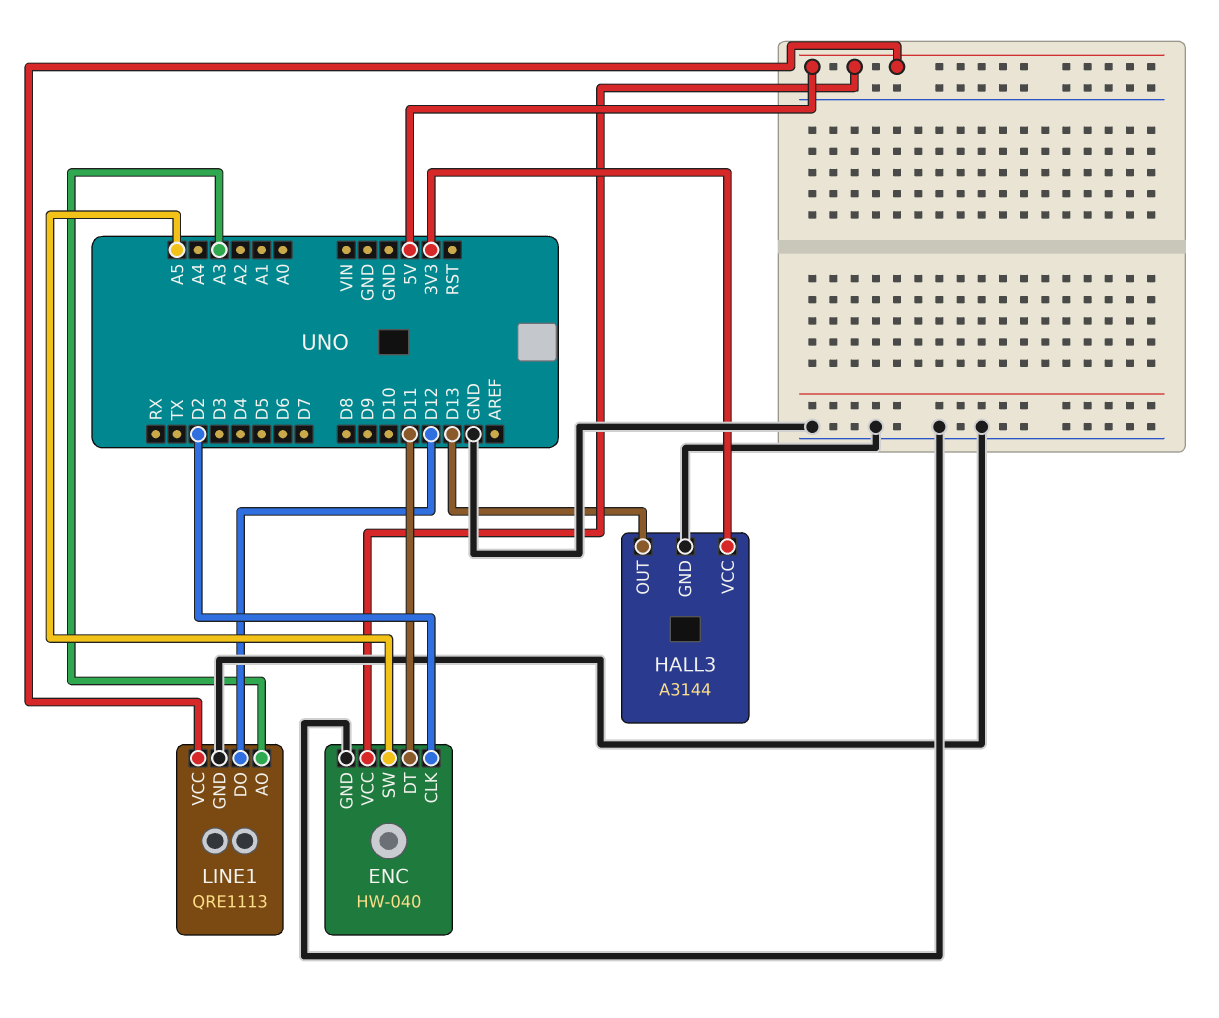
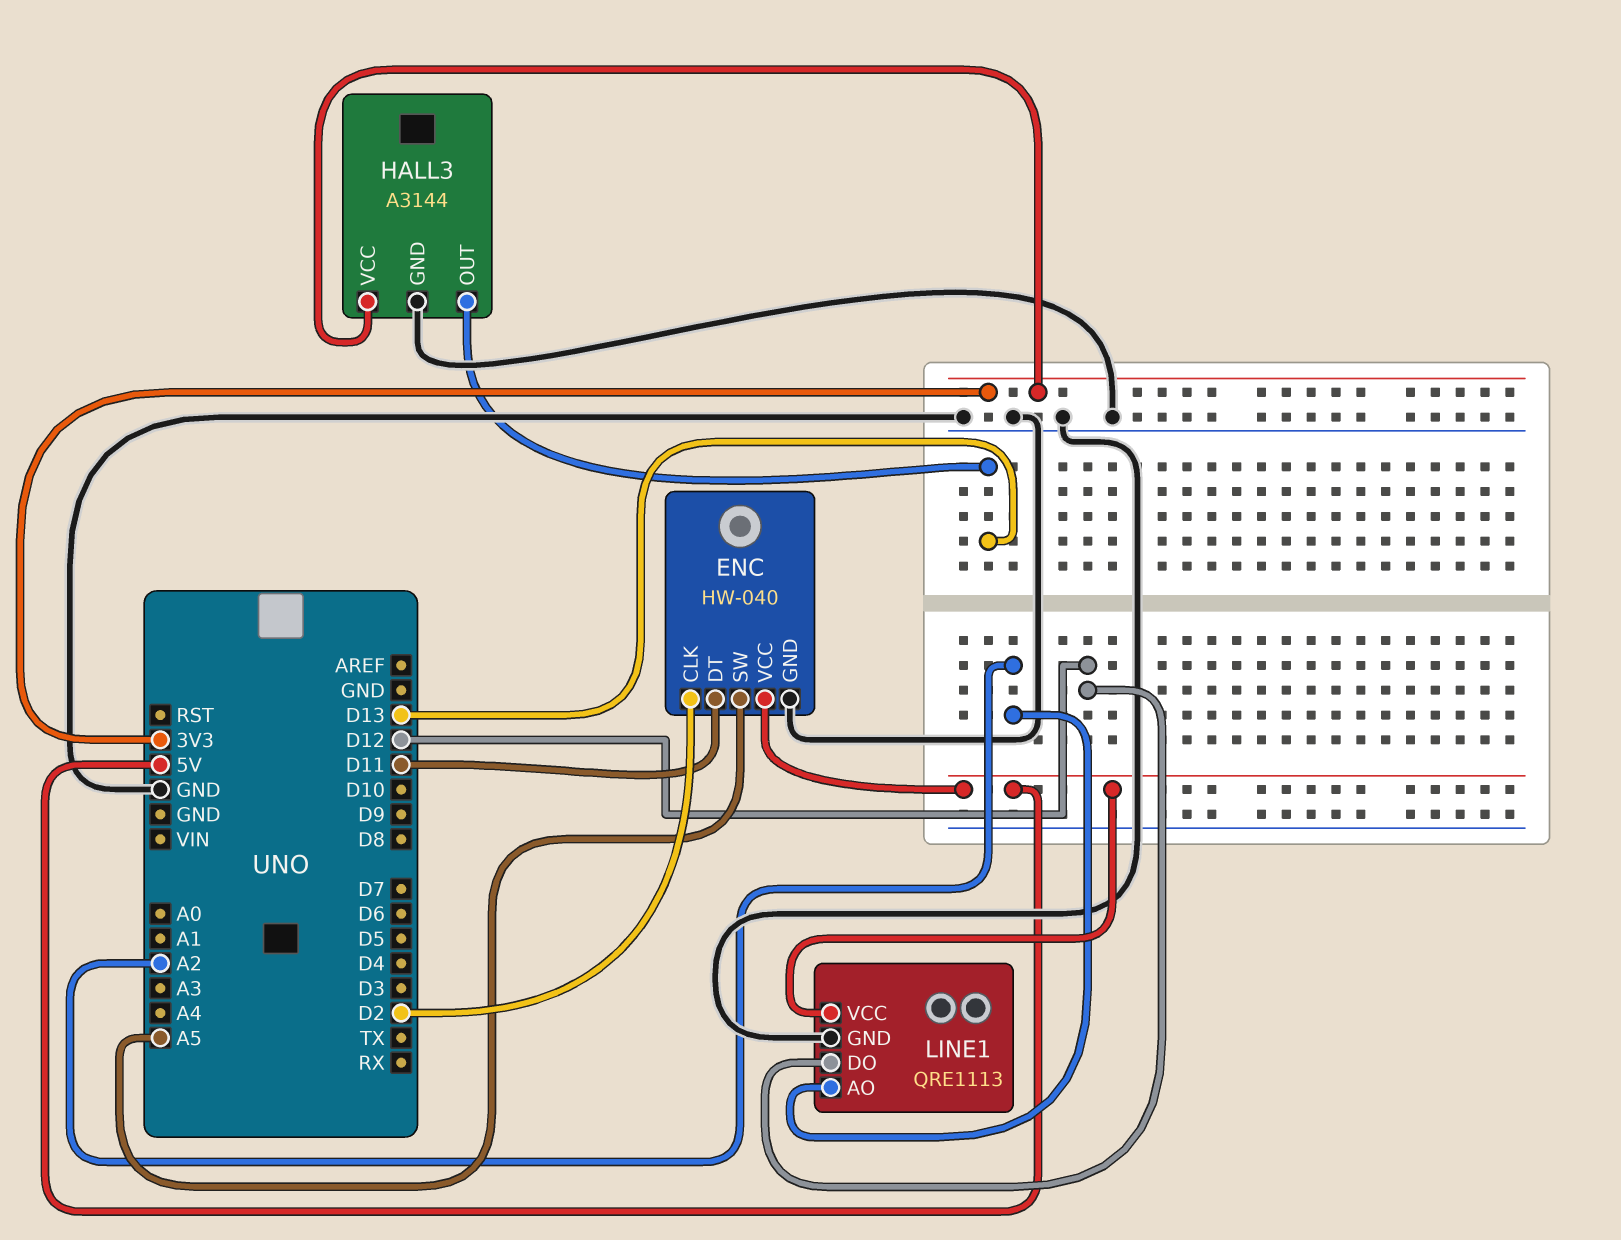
LINE1 pin AO: A3 -> A2

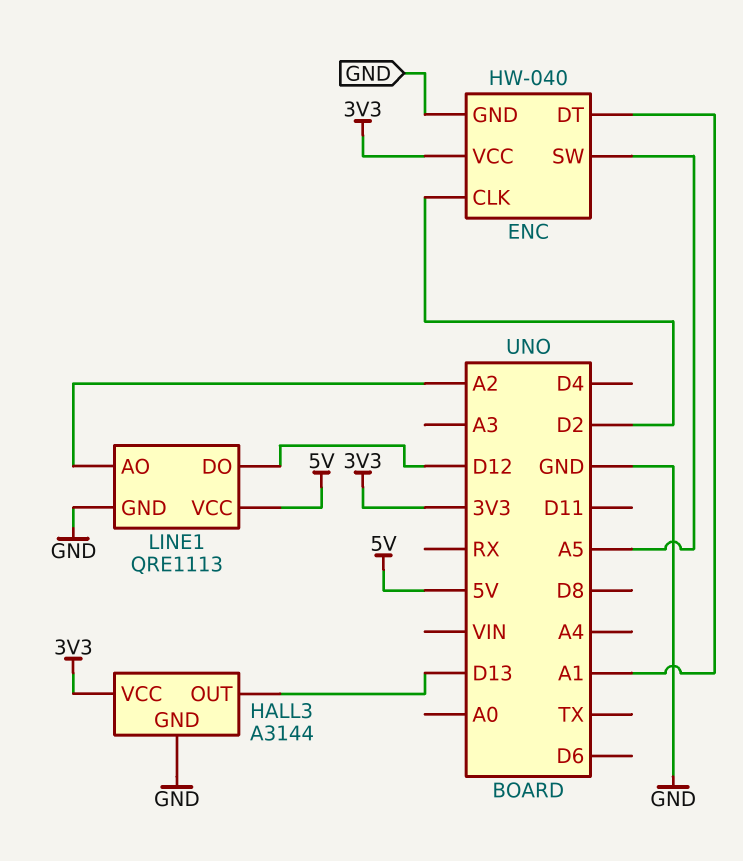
ENC pin DT: D11 -> A1
ENC pin VCC: 5V -> 3V3

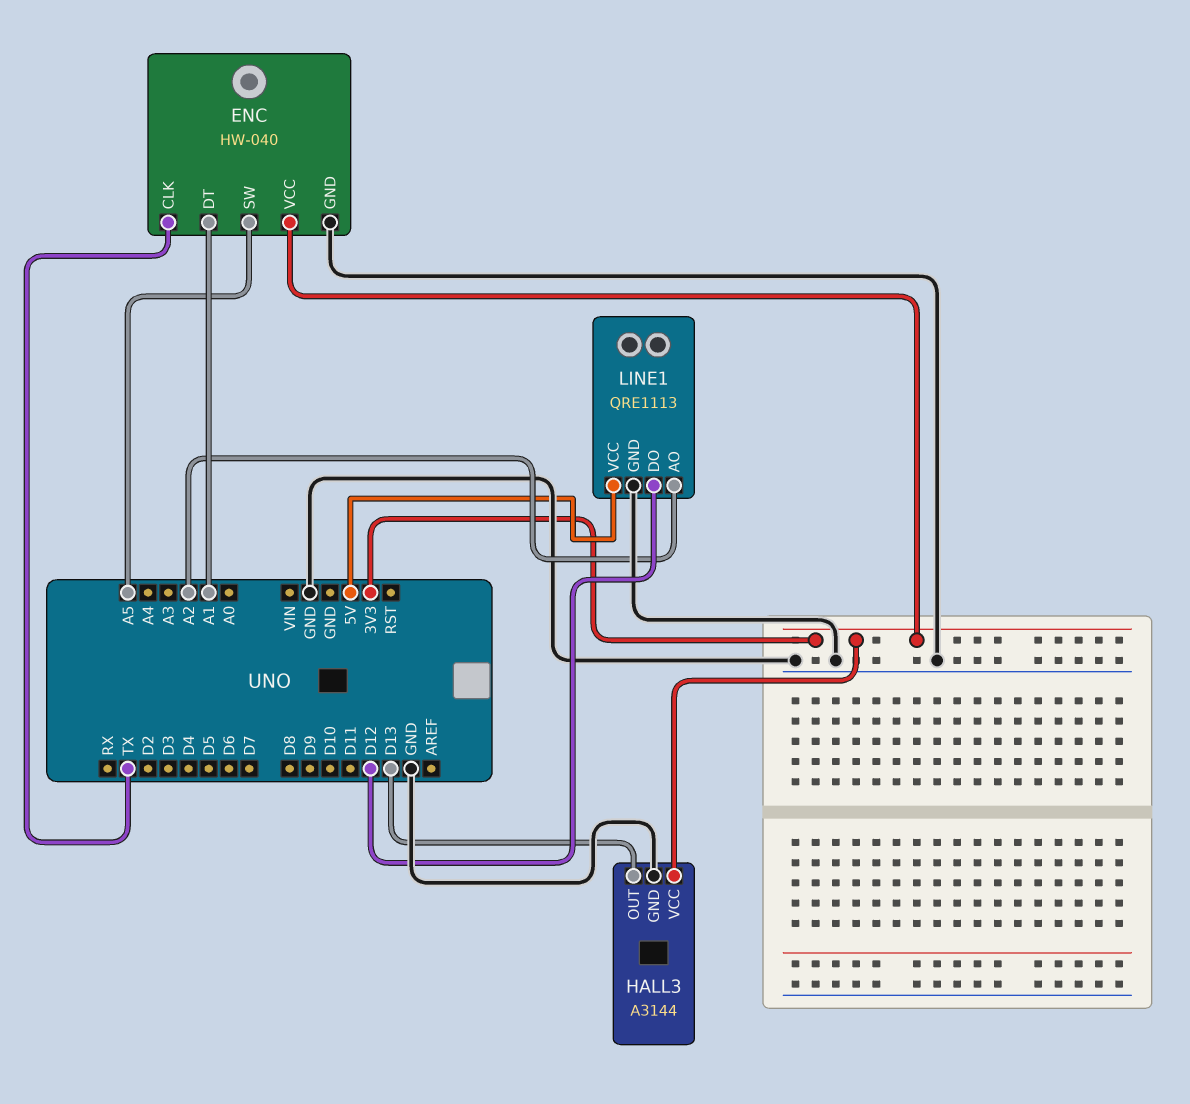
ENC pin CLK: D2 -> TX

